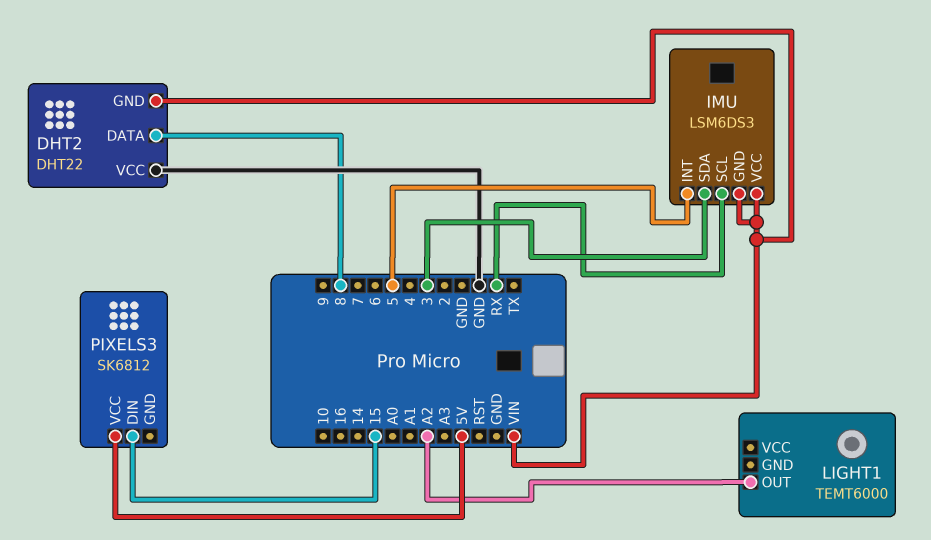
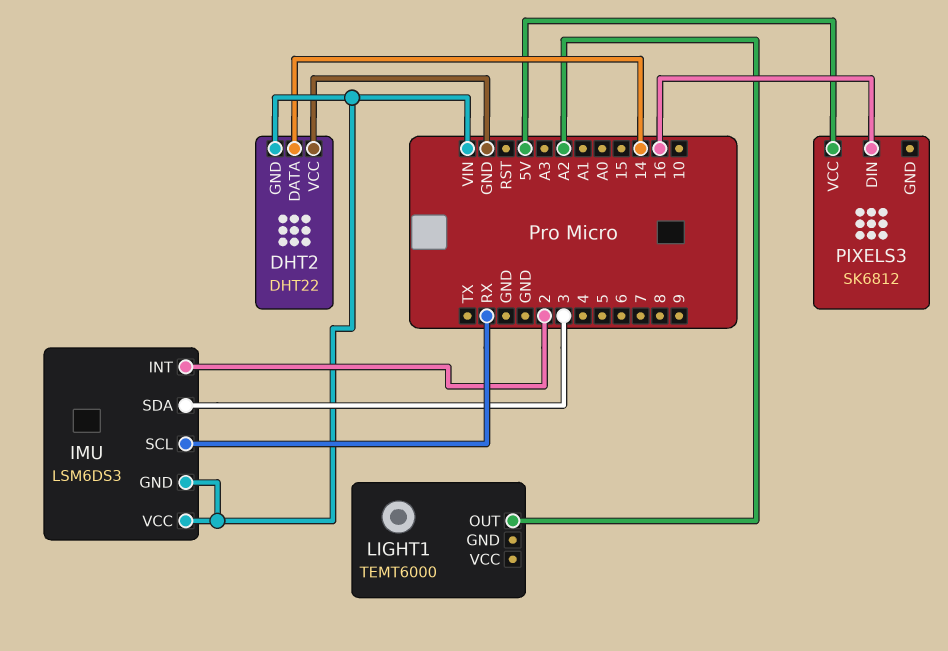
DHT2 pin DATA: 8 -> 14
IMU pin INT: 5 -> 2
PIXELS3 pin DIN: 15 -> 16

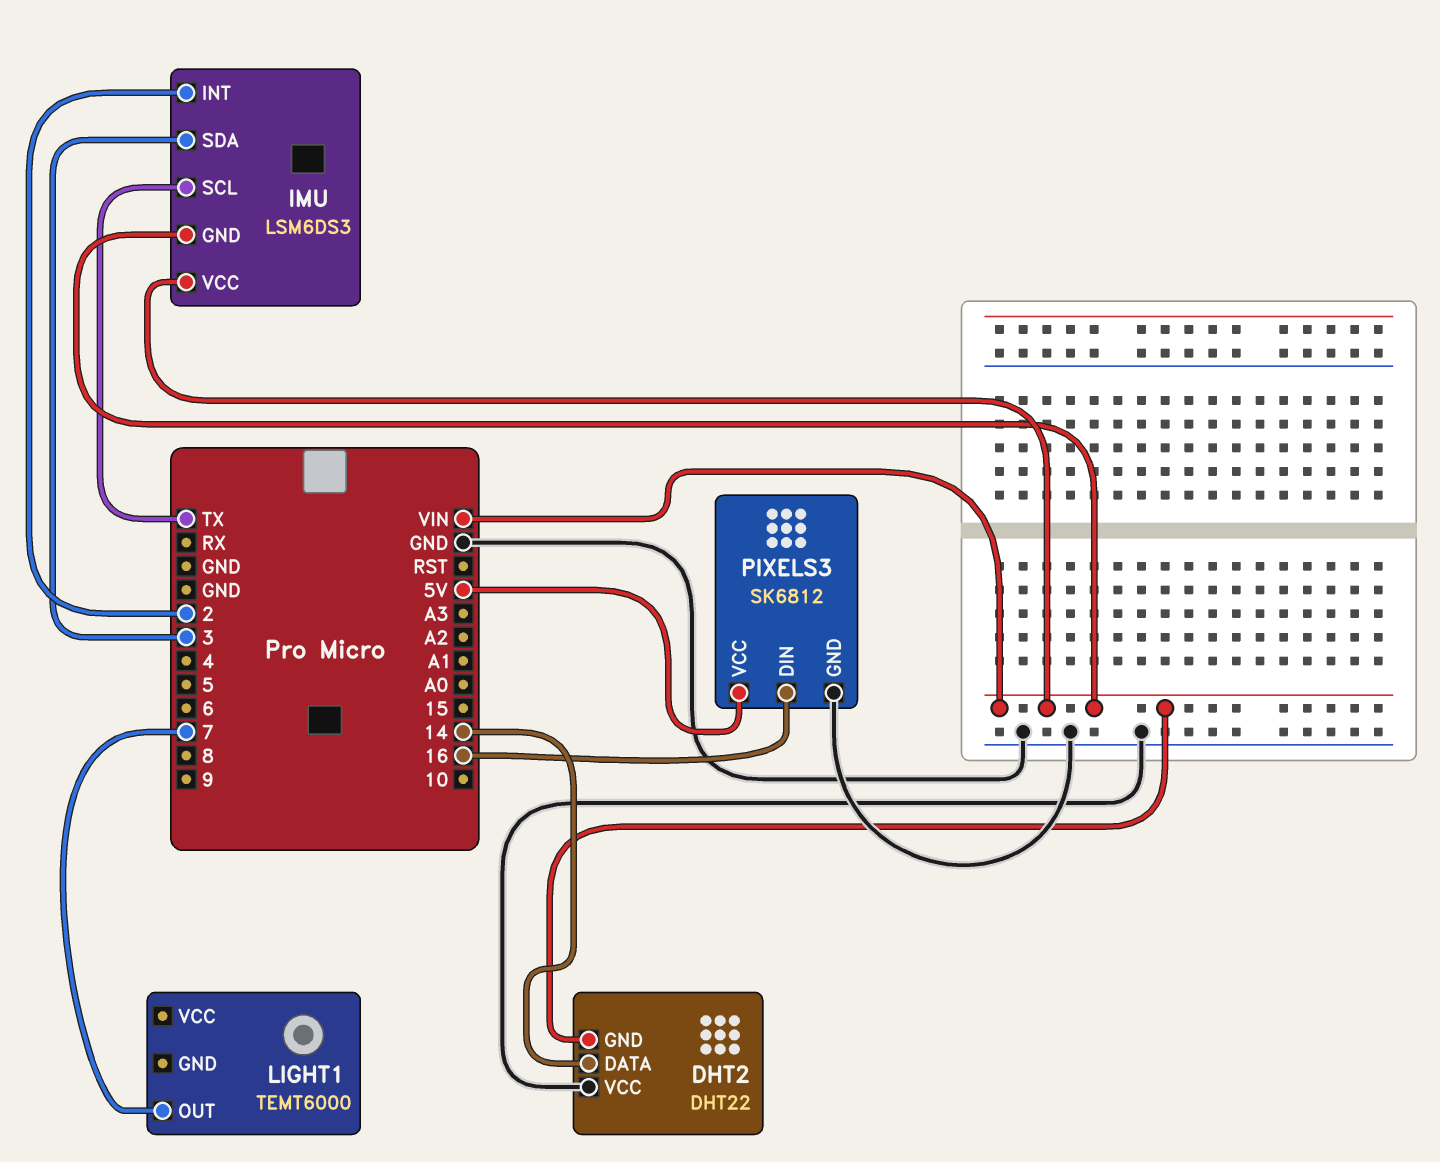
IMU pin SCL: RX -> TX
LIGHT1 pin OUT: A2 -> 7
PIXELS3 pin GND: none -> GND

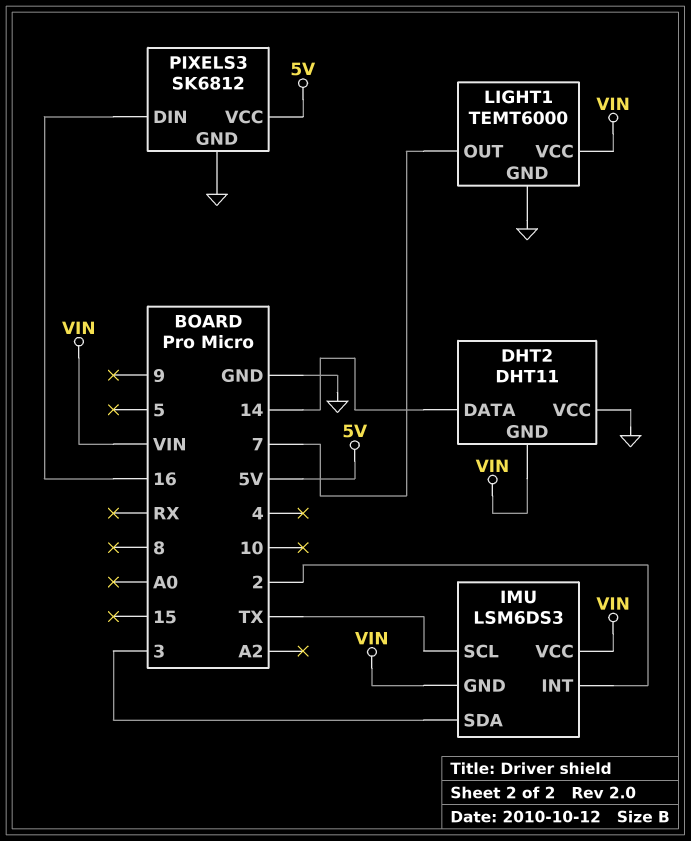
DHT2: DHT22 -> DHT11
LIGHT1 pin GND: none -> GND
LIGHT1 pin VCC: none -> VIN

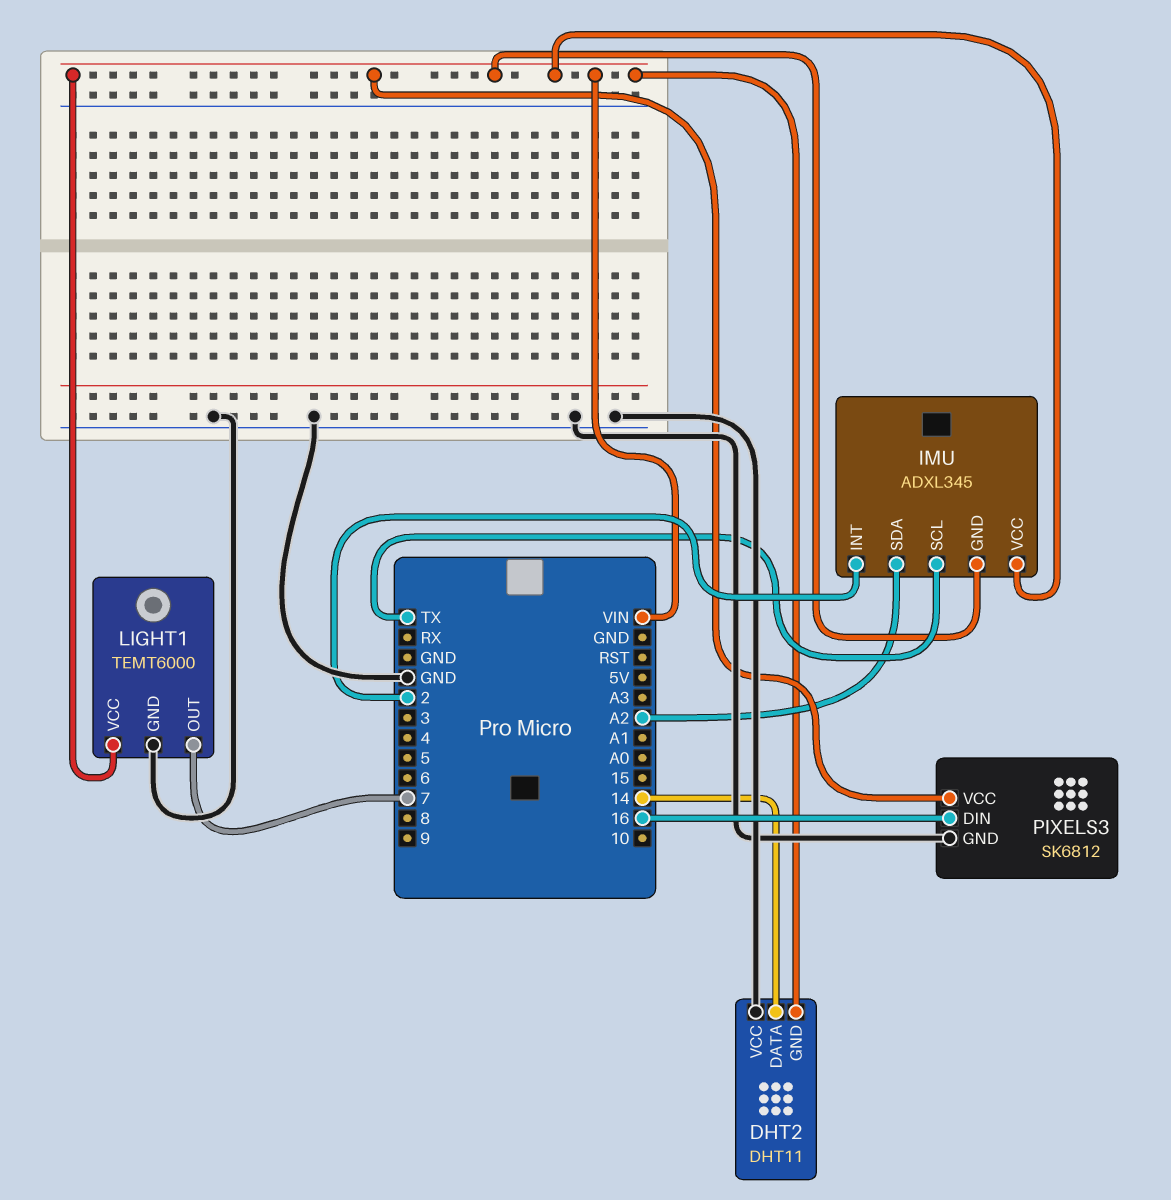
IMU: LSM6DS3 -> ADXL345
IMU pin SDA: 3 -> A2
PIXELS3 pin VCC: 5V -> VIN

